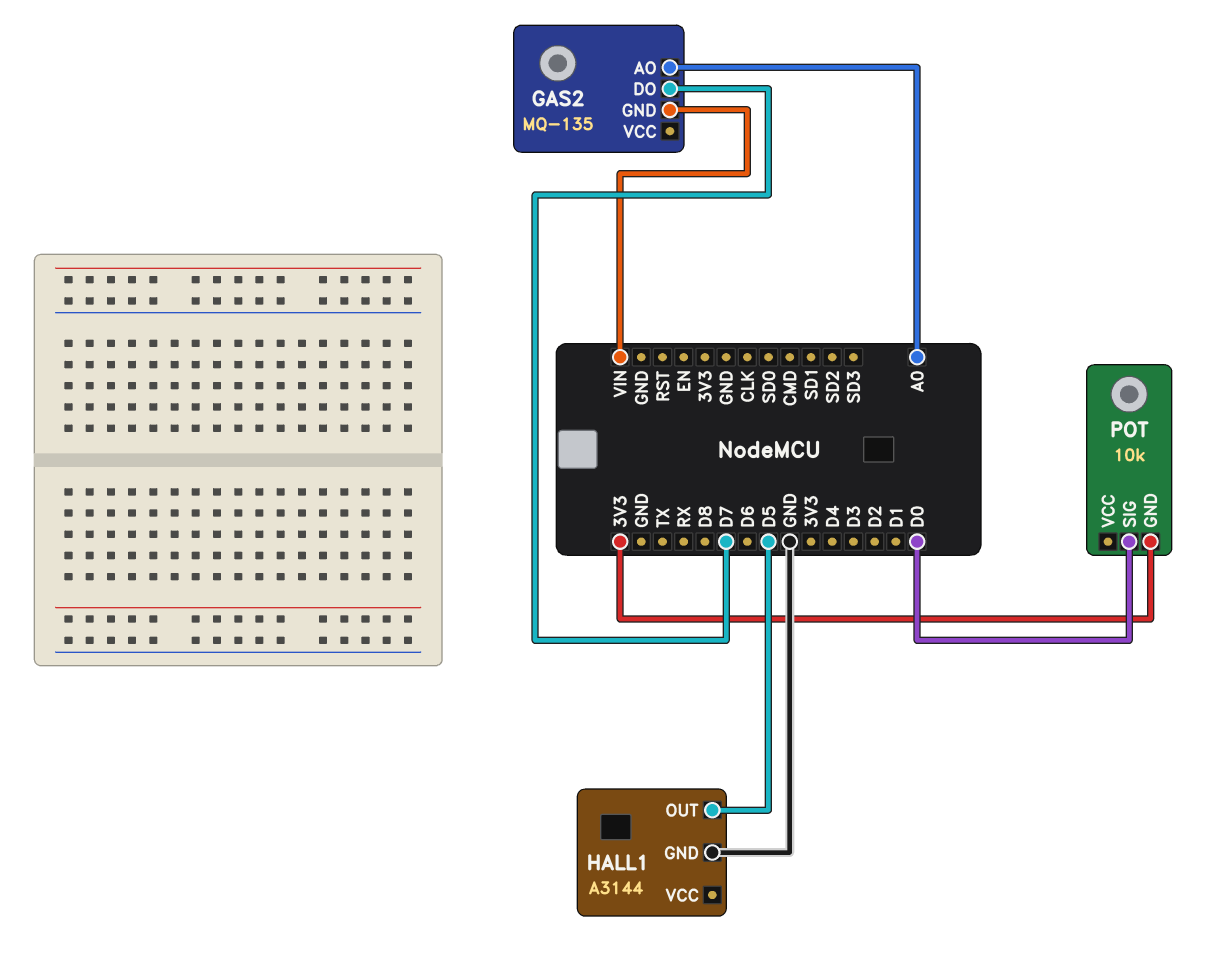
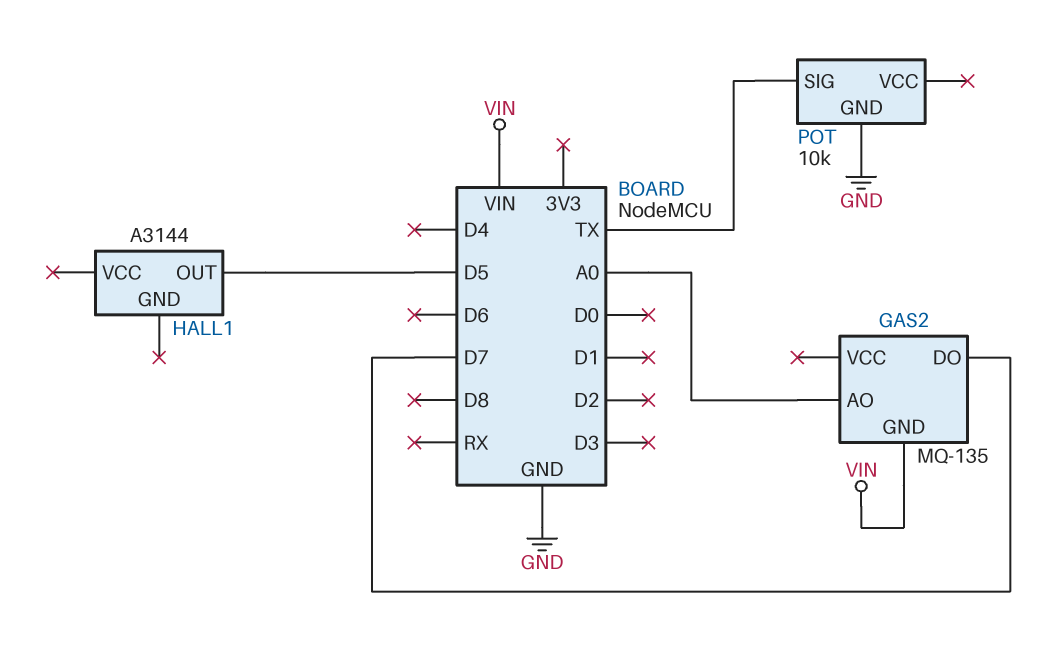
HALL1 pin GND: GND -> none
POT pin GND: 3V3 -> GND
POT pin SIG: D0 -> TX

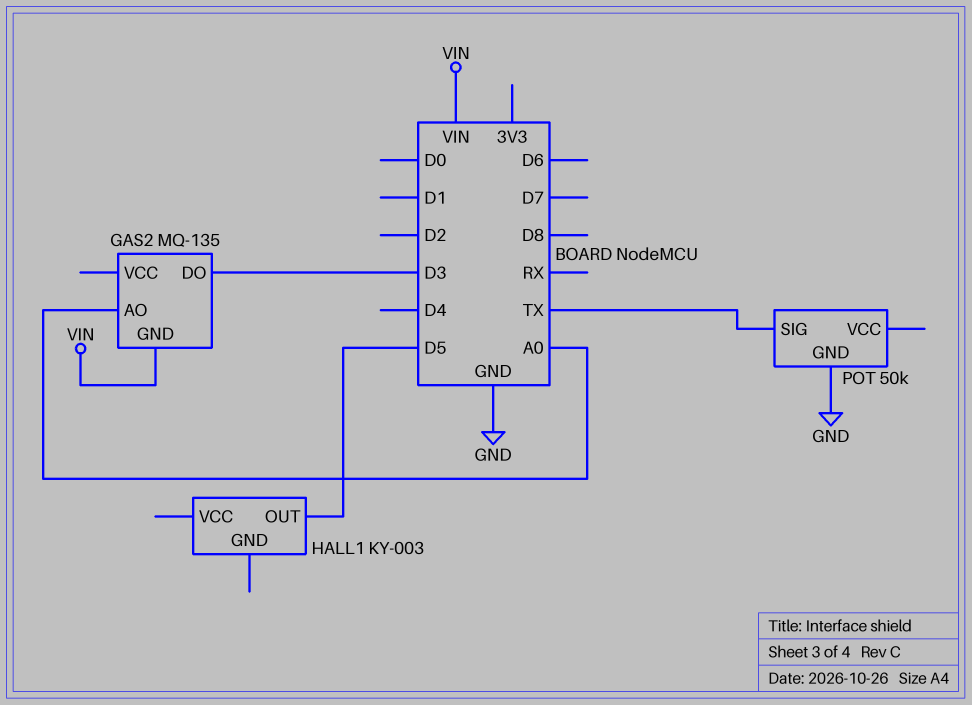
GAS2 pin DO: D7 -> D3
HALL1: A3144 -> KY-003
POT: 10k -> 50k

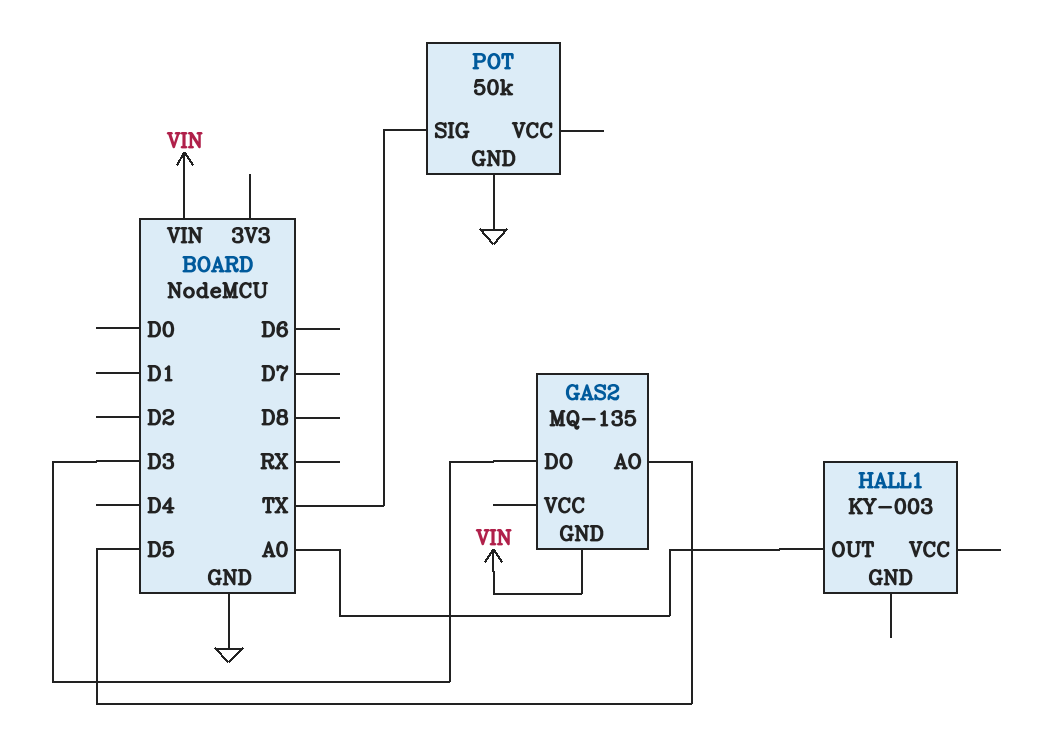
GAS2 pin AO: A0 -> D5
HALL1 pin OUT: D5 -> A0

